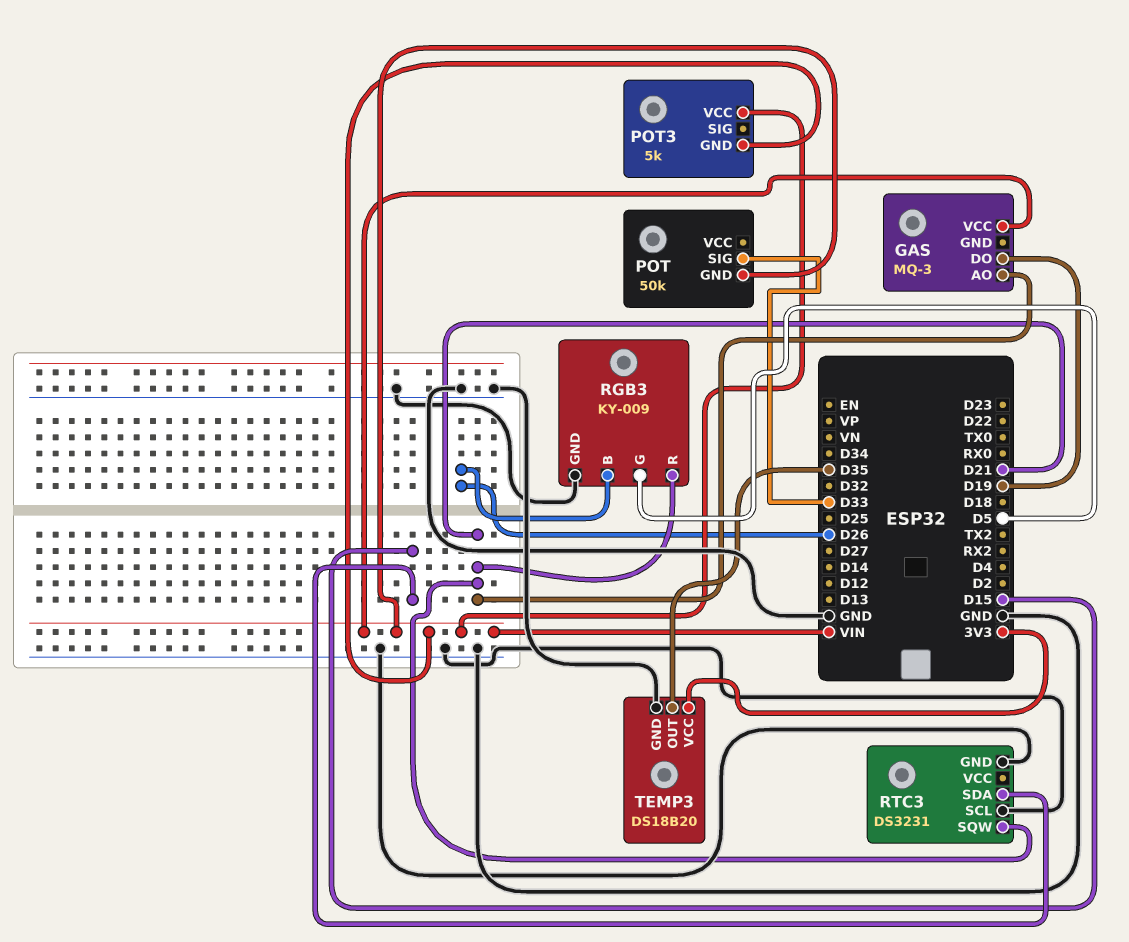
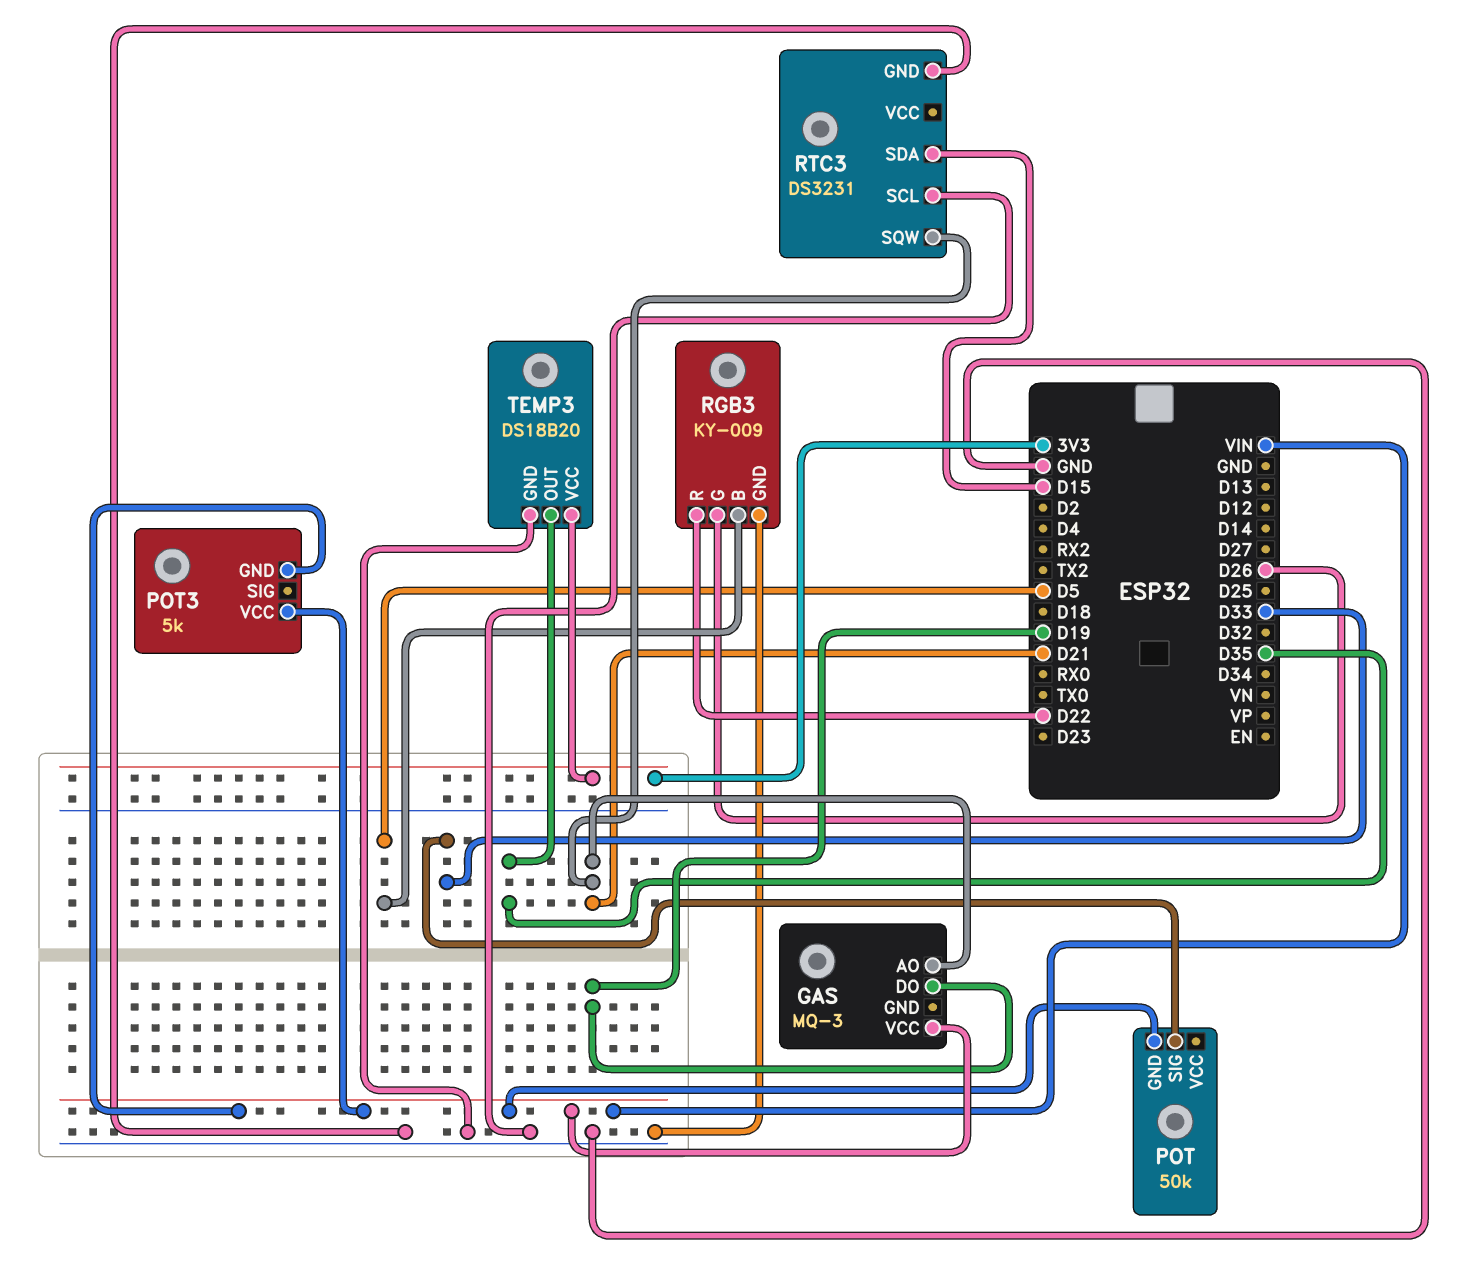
RGB3 pin B: D26 -> D5
RGB3 pin G: D5 -> D26
RGB3 pin R: D21 -> D22

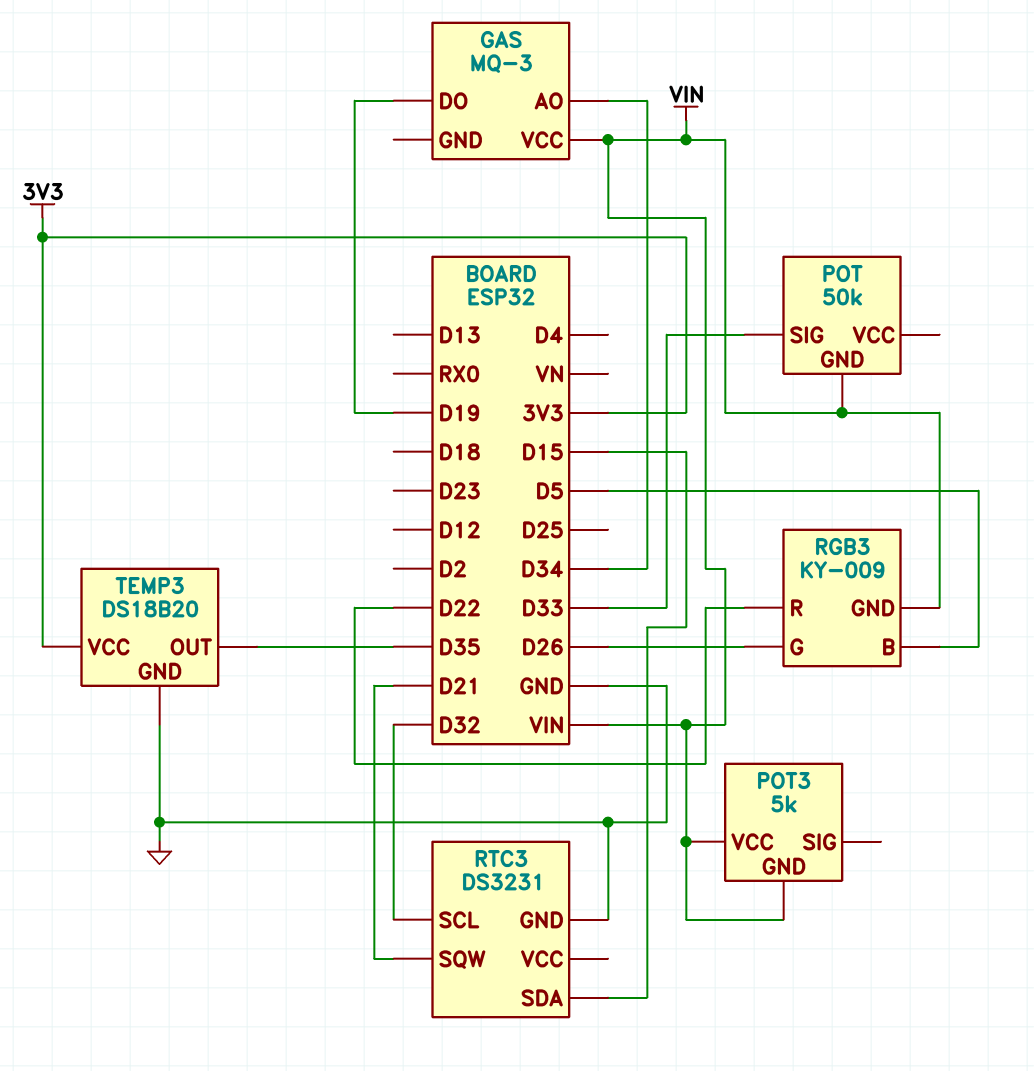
GAS pin AO: D21 -> D34
RGB3 pin GND: GND -> VIN
RTC3 pin SCL: GND -> D32

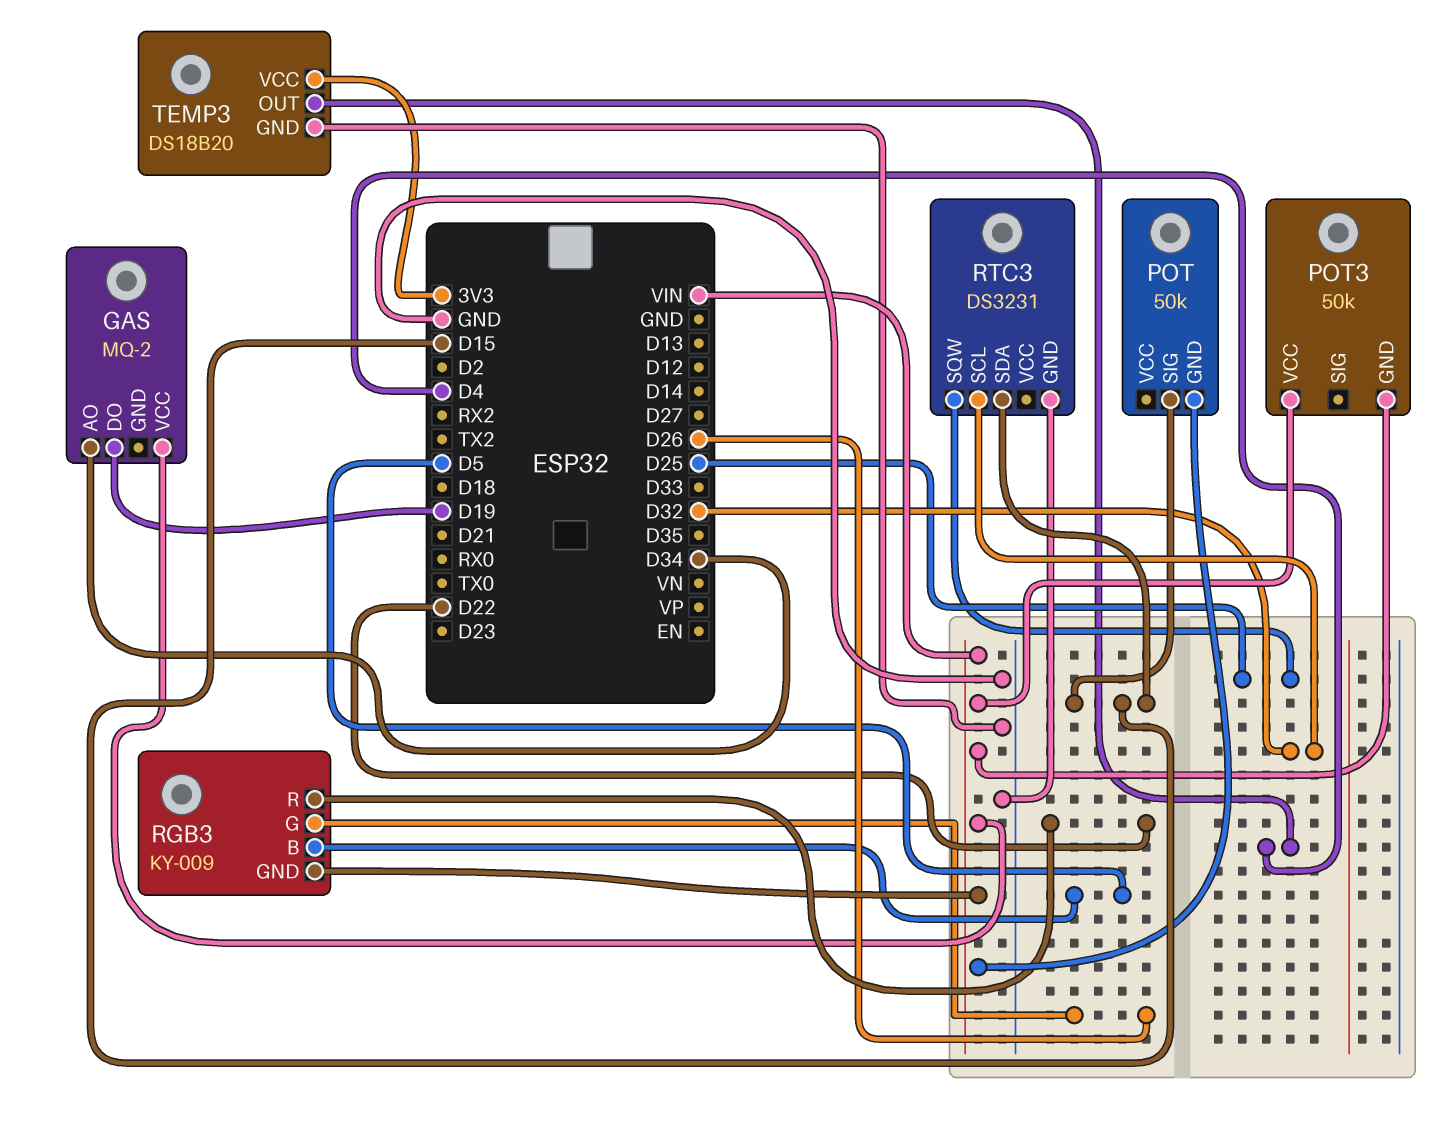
GAS: MQ-3 -> MQ-2
POT pin SIG: D33 -> D15
POT3: 5k -> 50k
RTC3 pin SQW: D21 -> D25
TEMP3 pin OUT: D35 -> D4

